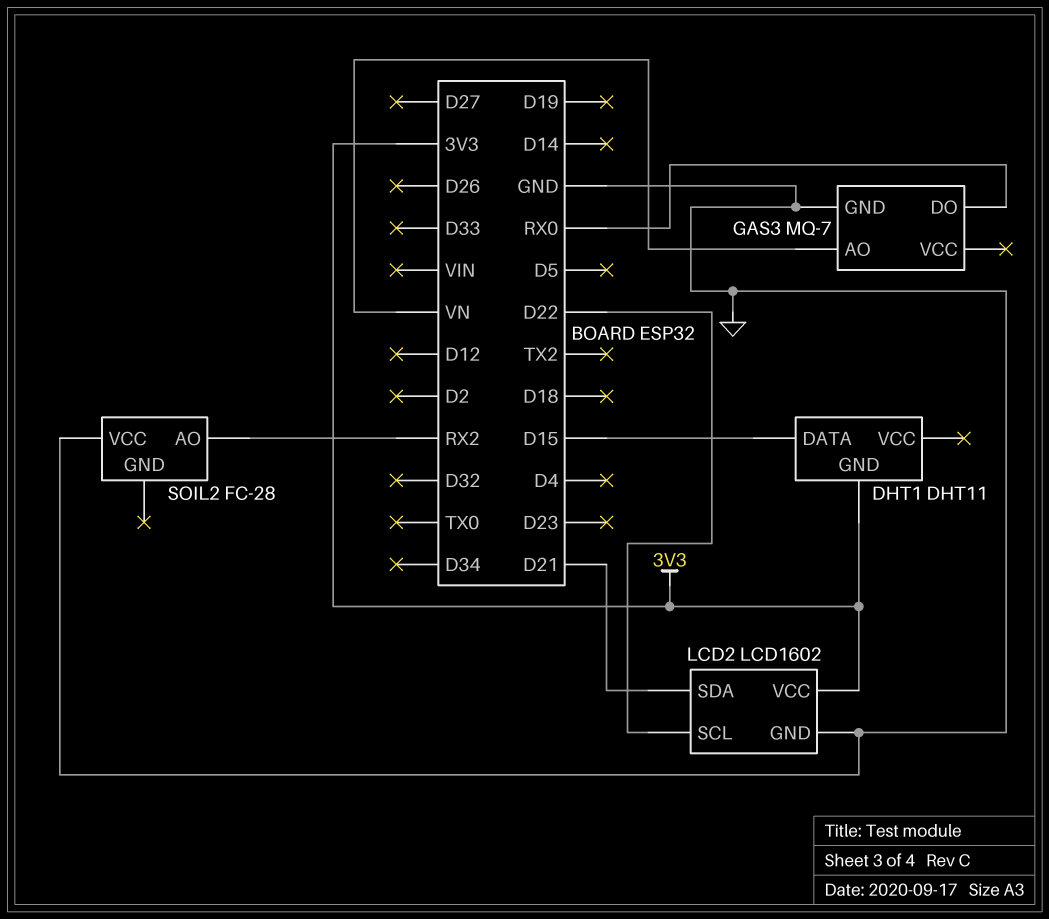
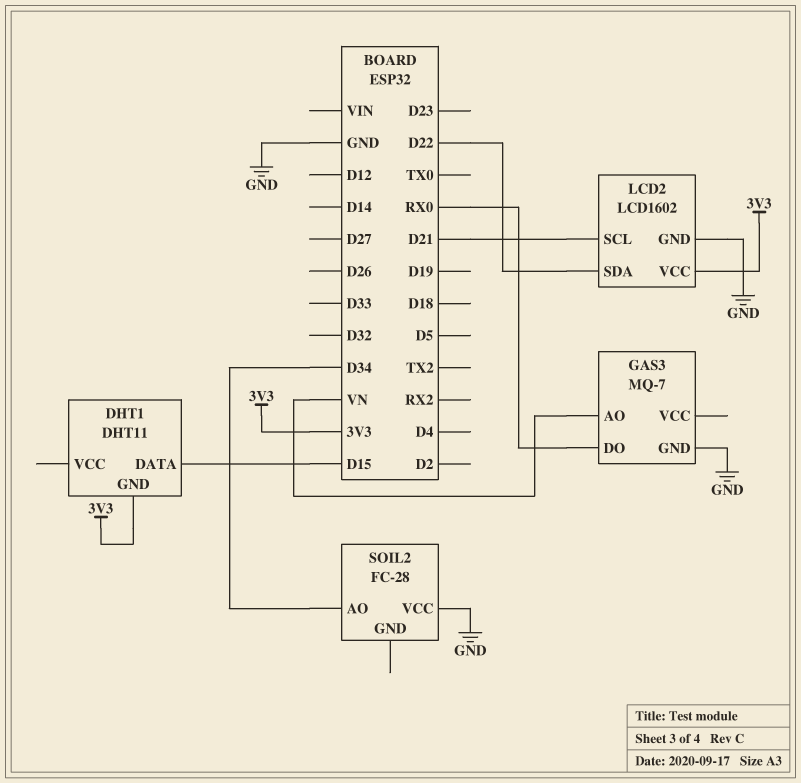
LCD2 pin SCL: D22 -> D21
LCD2 pin SDA: D21 -> D22
SOIL2 pin AO: RX2 -> D34

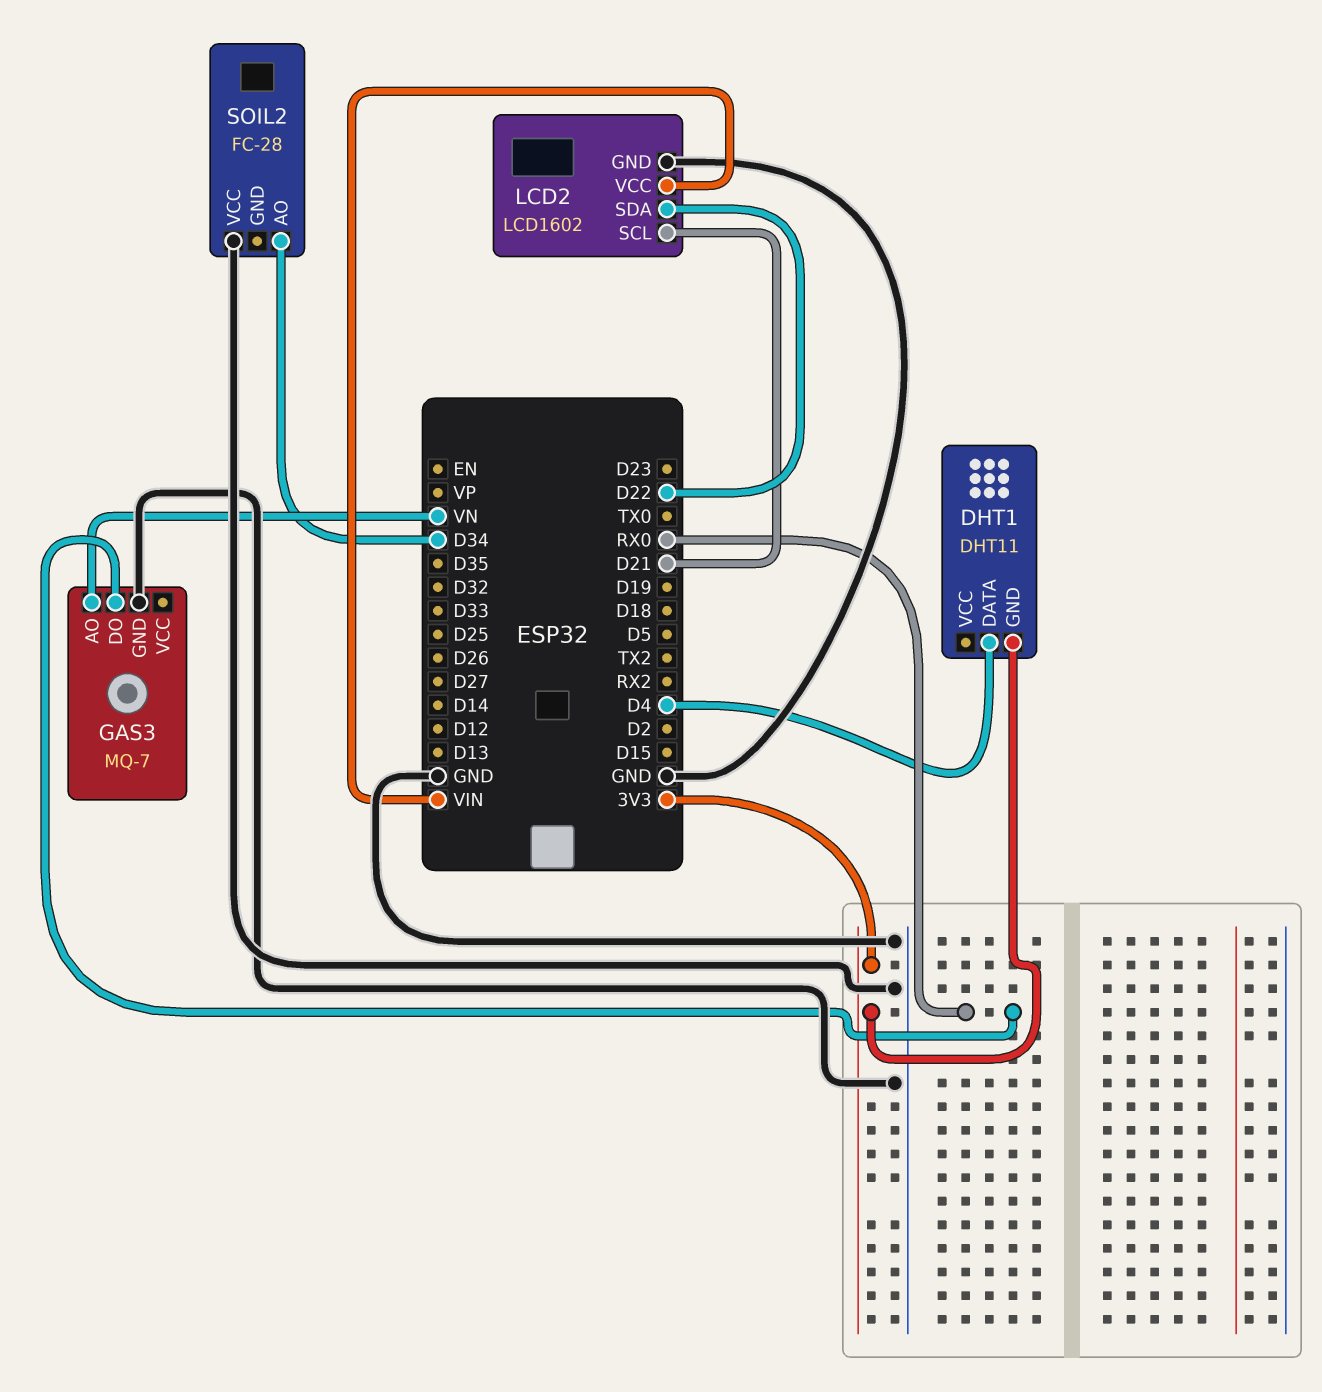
DHT1 pin DATA: D15 -> D4
LCD2 pin VCC: 3V3 -> VIN

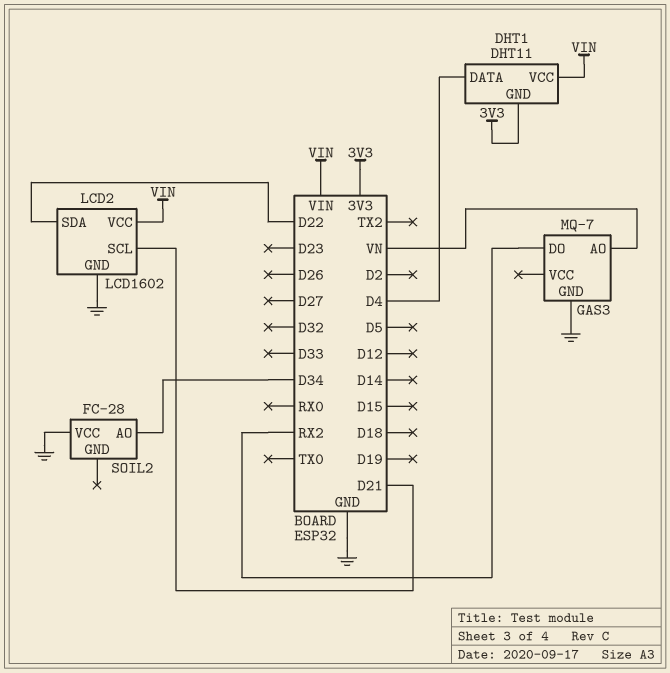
DHT1 pin VCC: none -> VIN
GAS3 pin DO: RX0 -> RX2

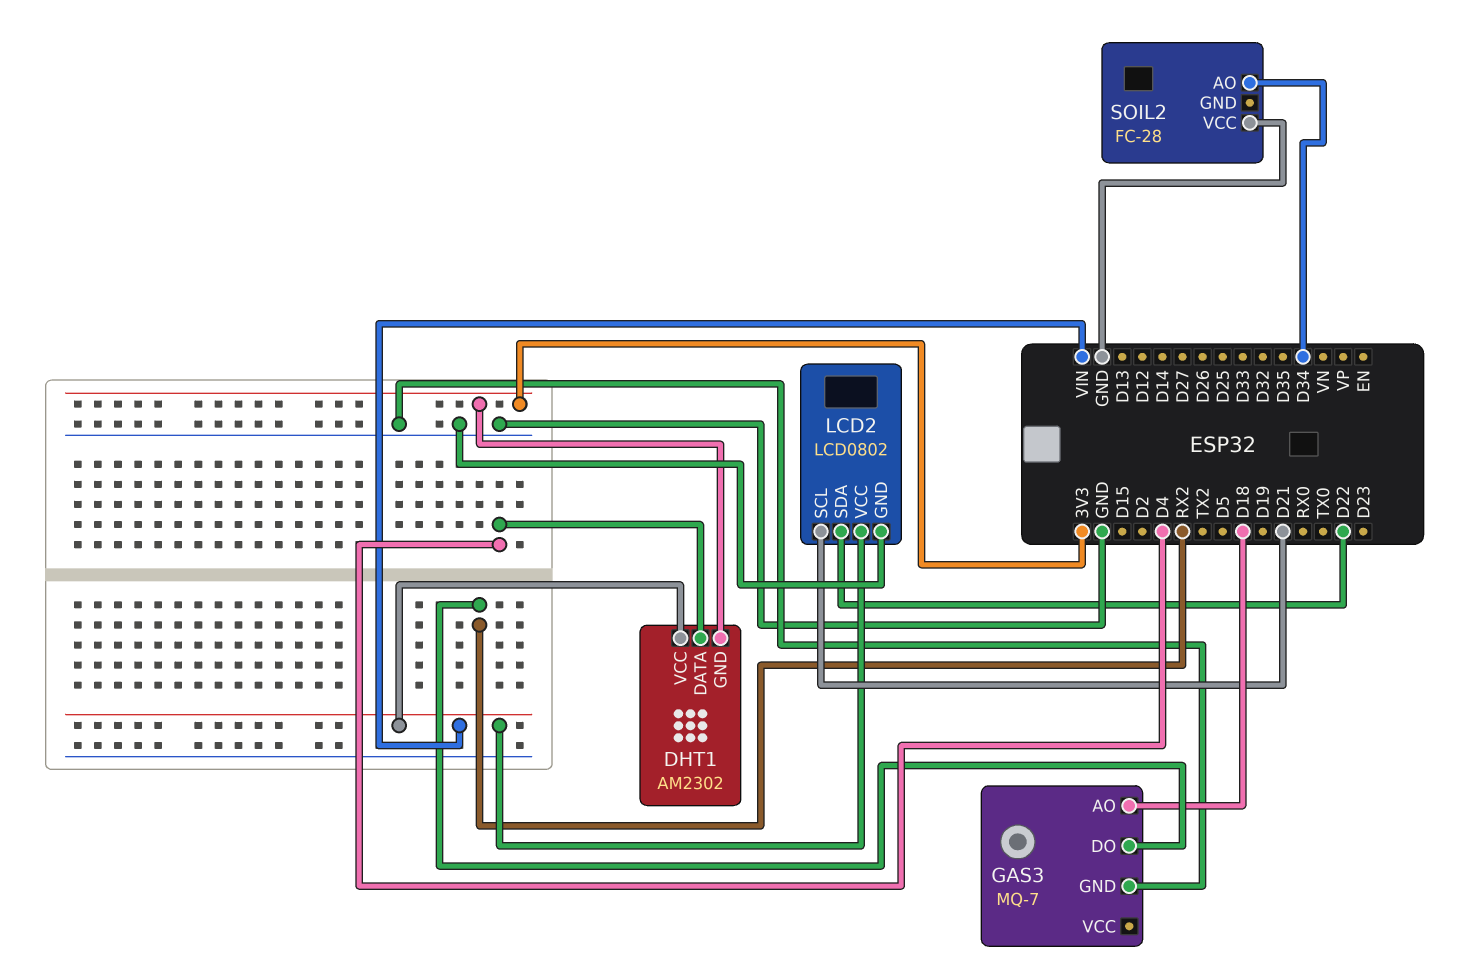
DHT1: DHT11 -> AM2302
GAS3 pin AO: VN -> D18
LCD2: LCD1602 -> LCD0802

